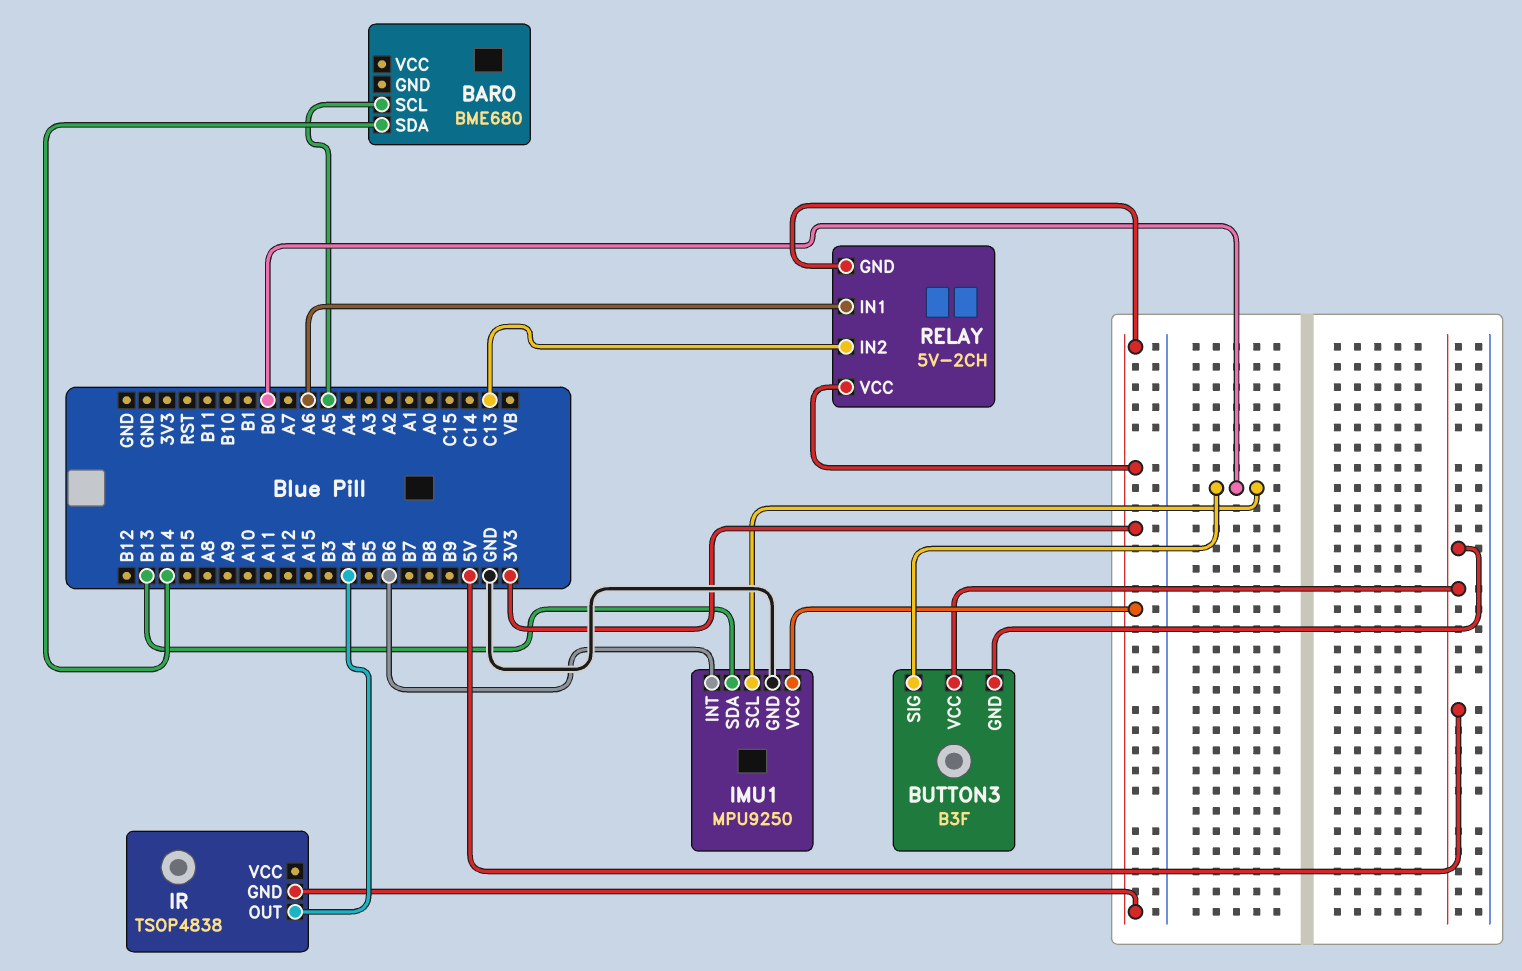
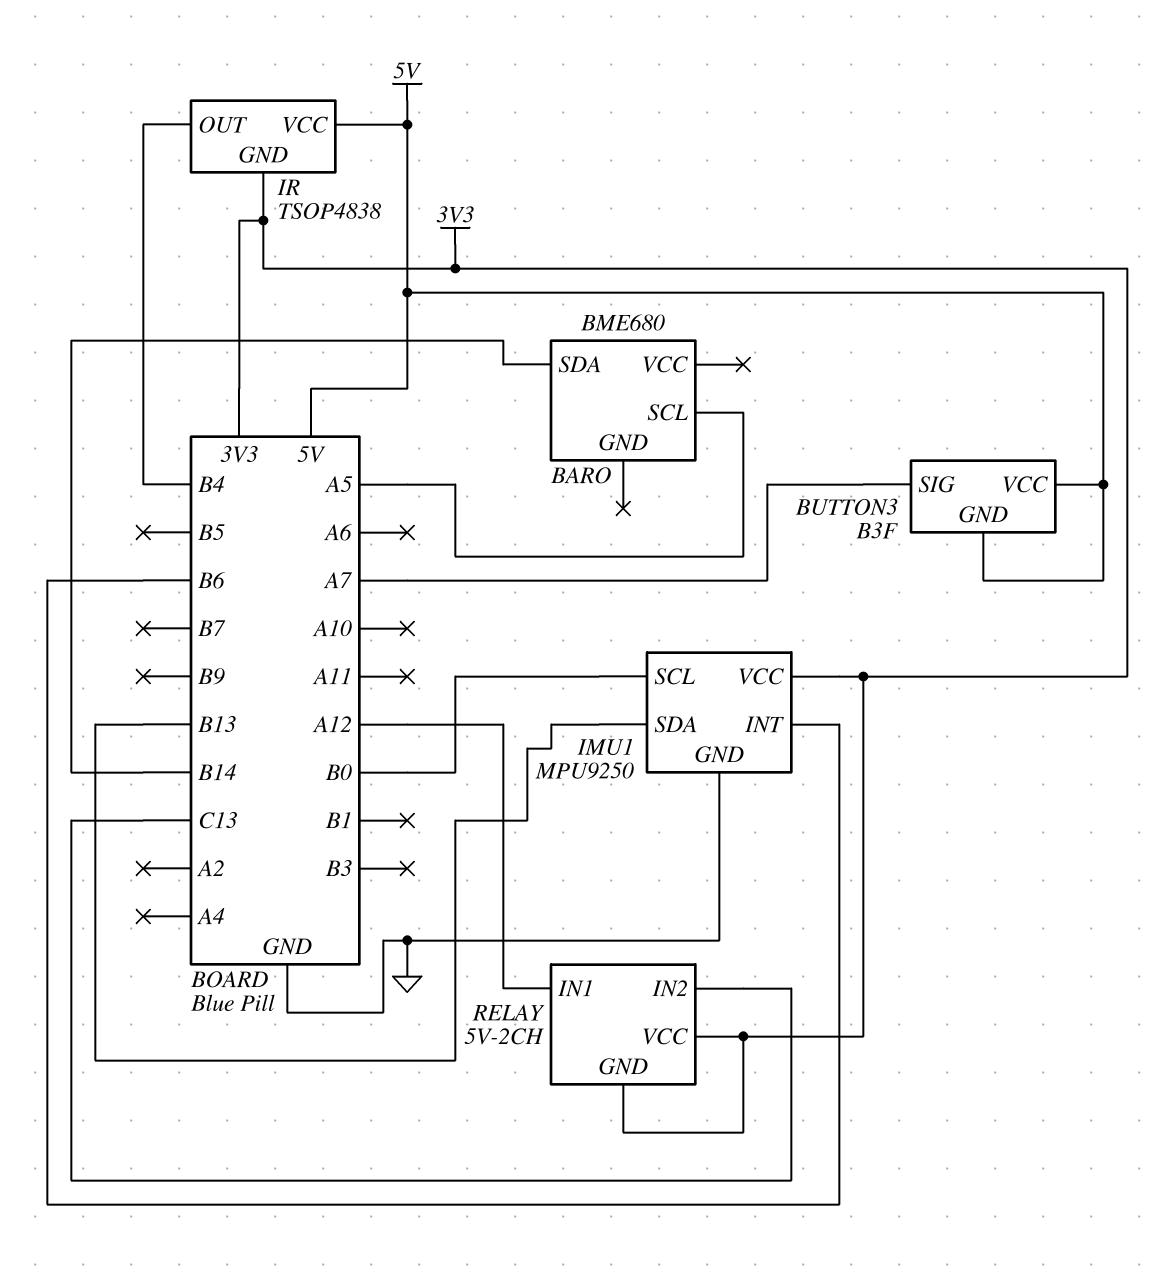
BUTTON3 pin SIG: B0 -> A7
IR pin VCC: none -> 5V
RELAY pin IN1: A6 -> A12

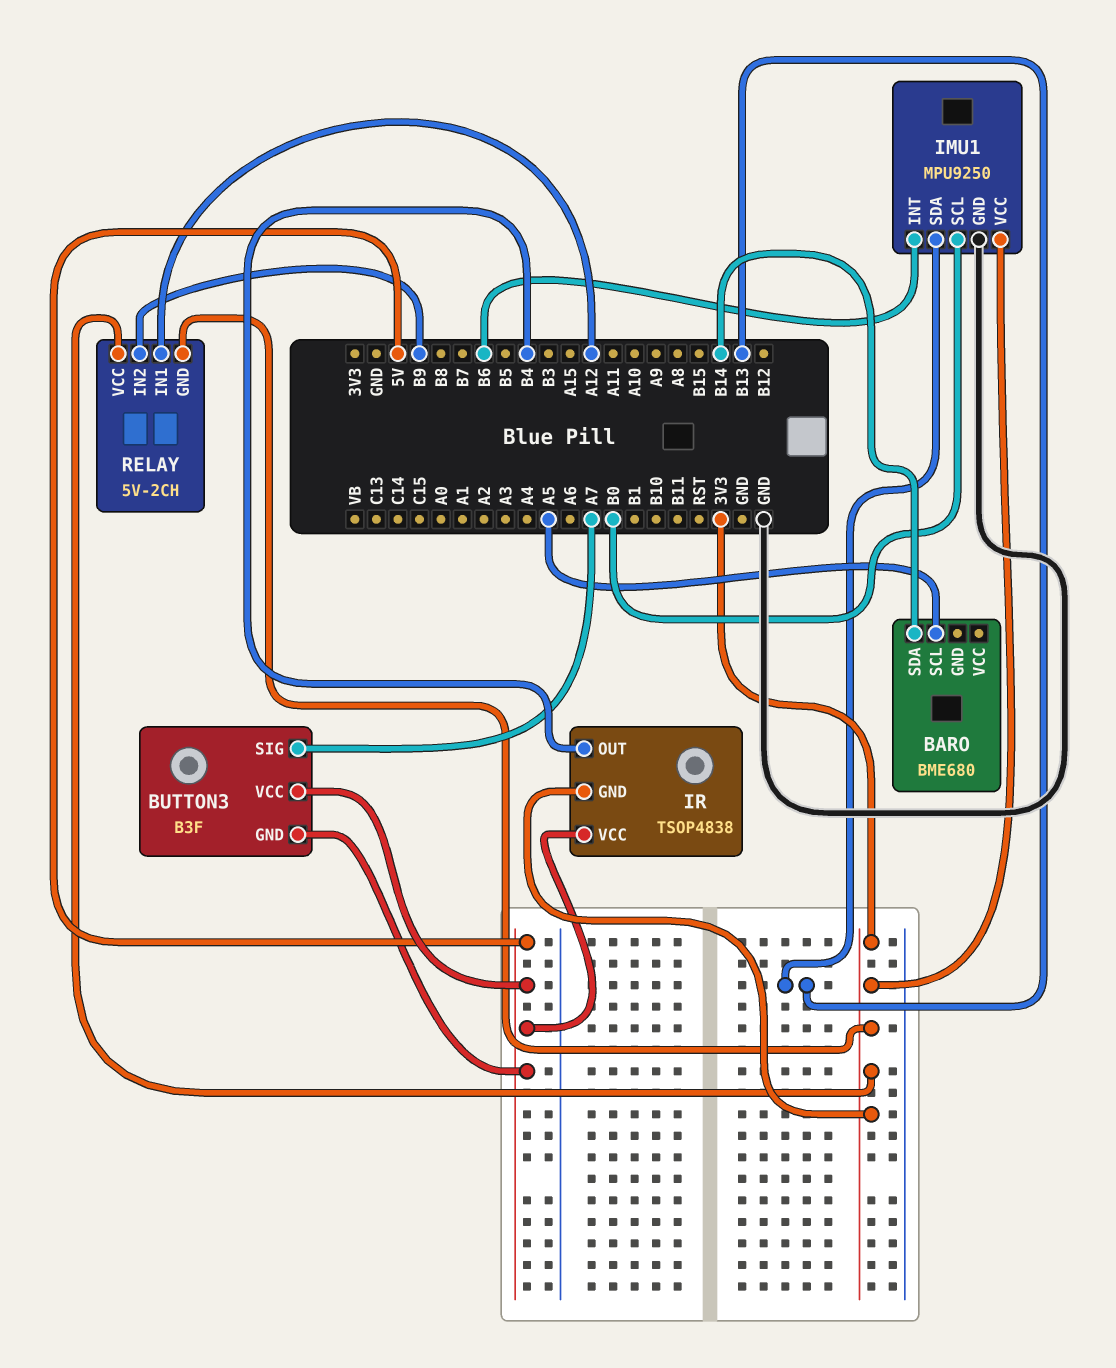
RELAY pin IN2: C13 -> B9

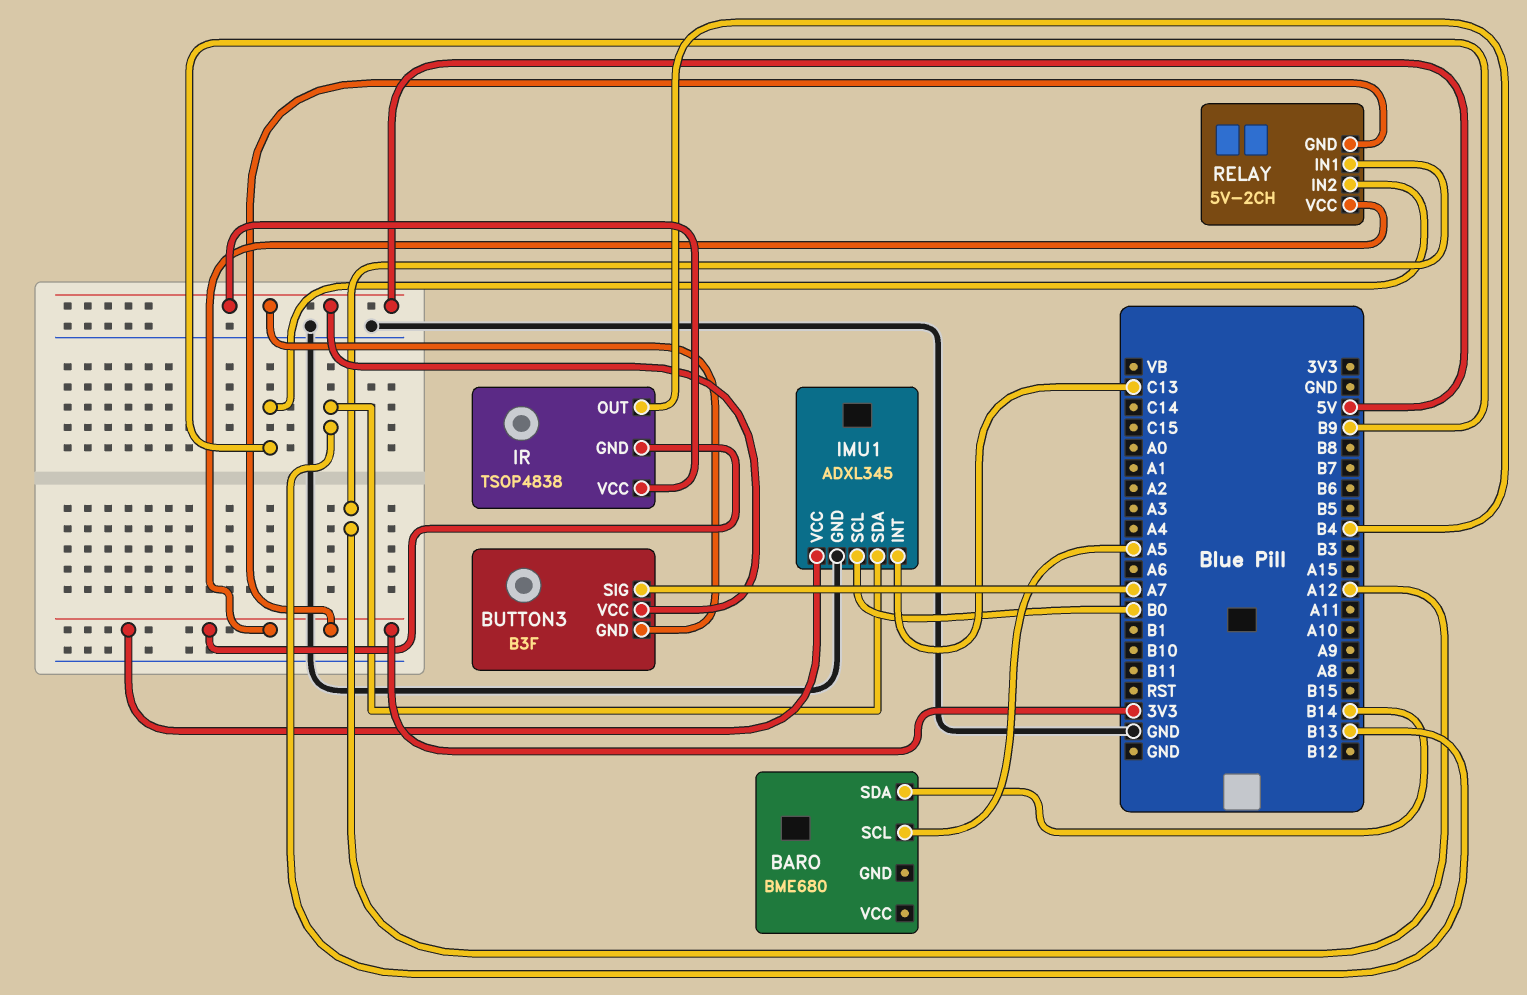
IMU1: MPU9250 -> ADXL345
IMU1 pin INT: B6 -> C13

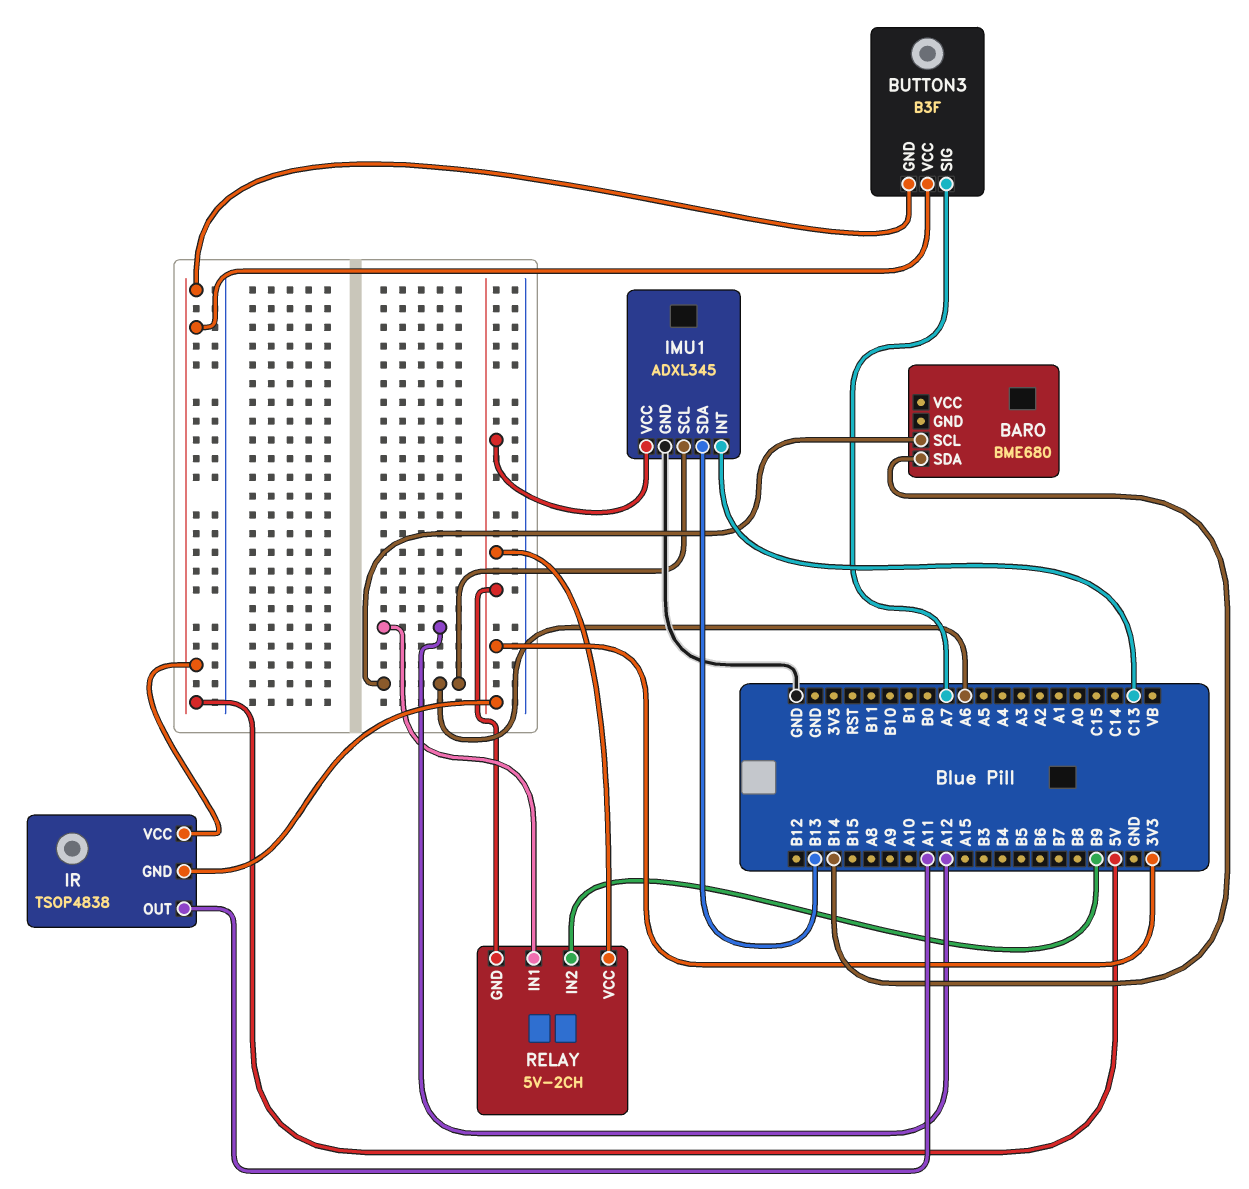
BARO pin SCL: A5 -> A6
IMU1 pin SCL: B0 -> A6
IR pin OUT: B4 -> A11

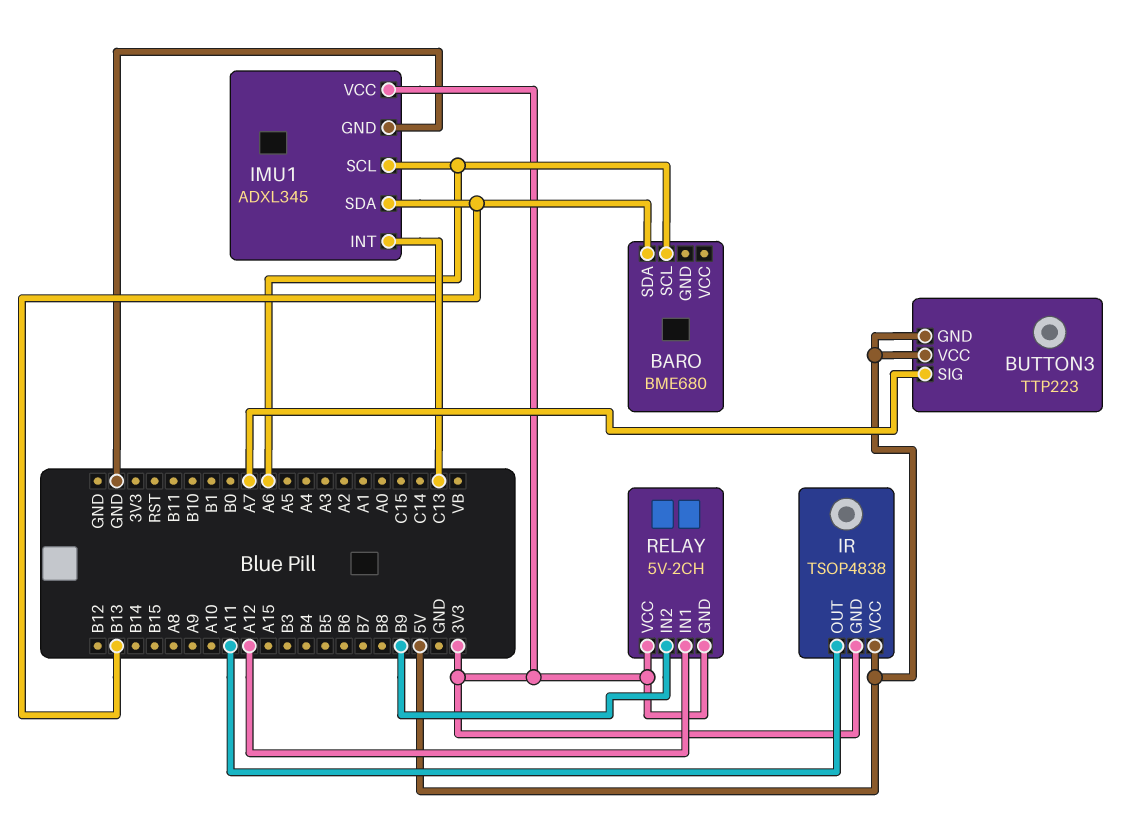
BARO pin SDA: B14 -> B13
BUTTON3: B3F -> TTP223

